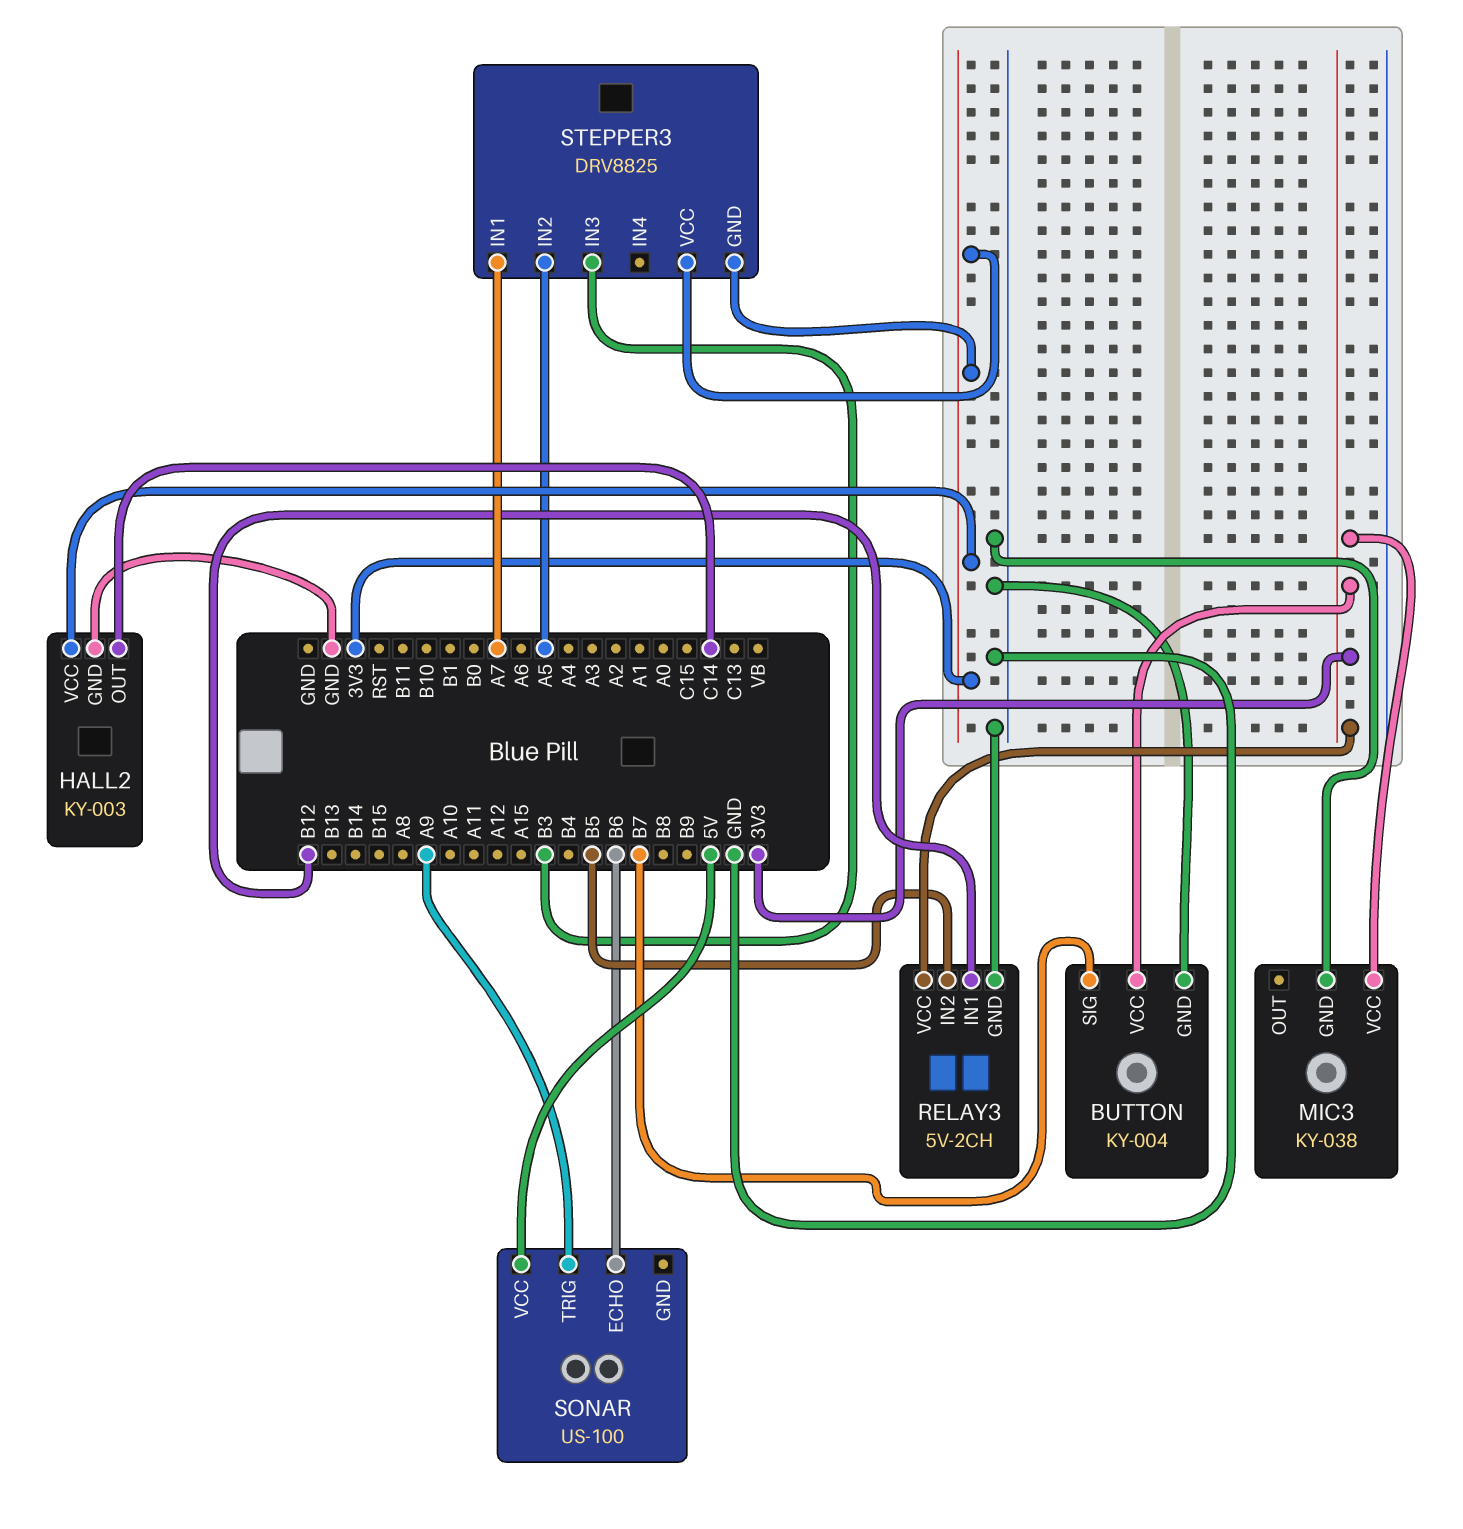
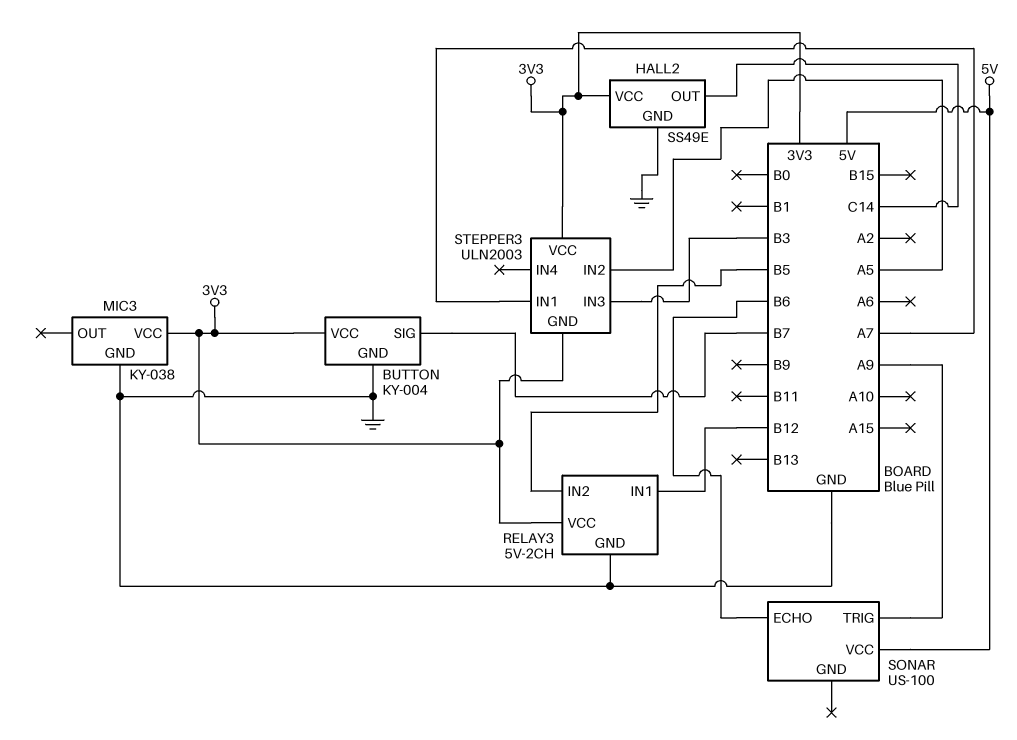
HALL2: KY-003 -> SS49E
STEPPER3: DRV8825 -> ULN2003

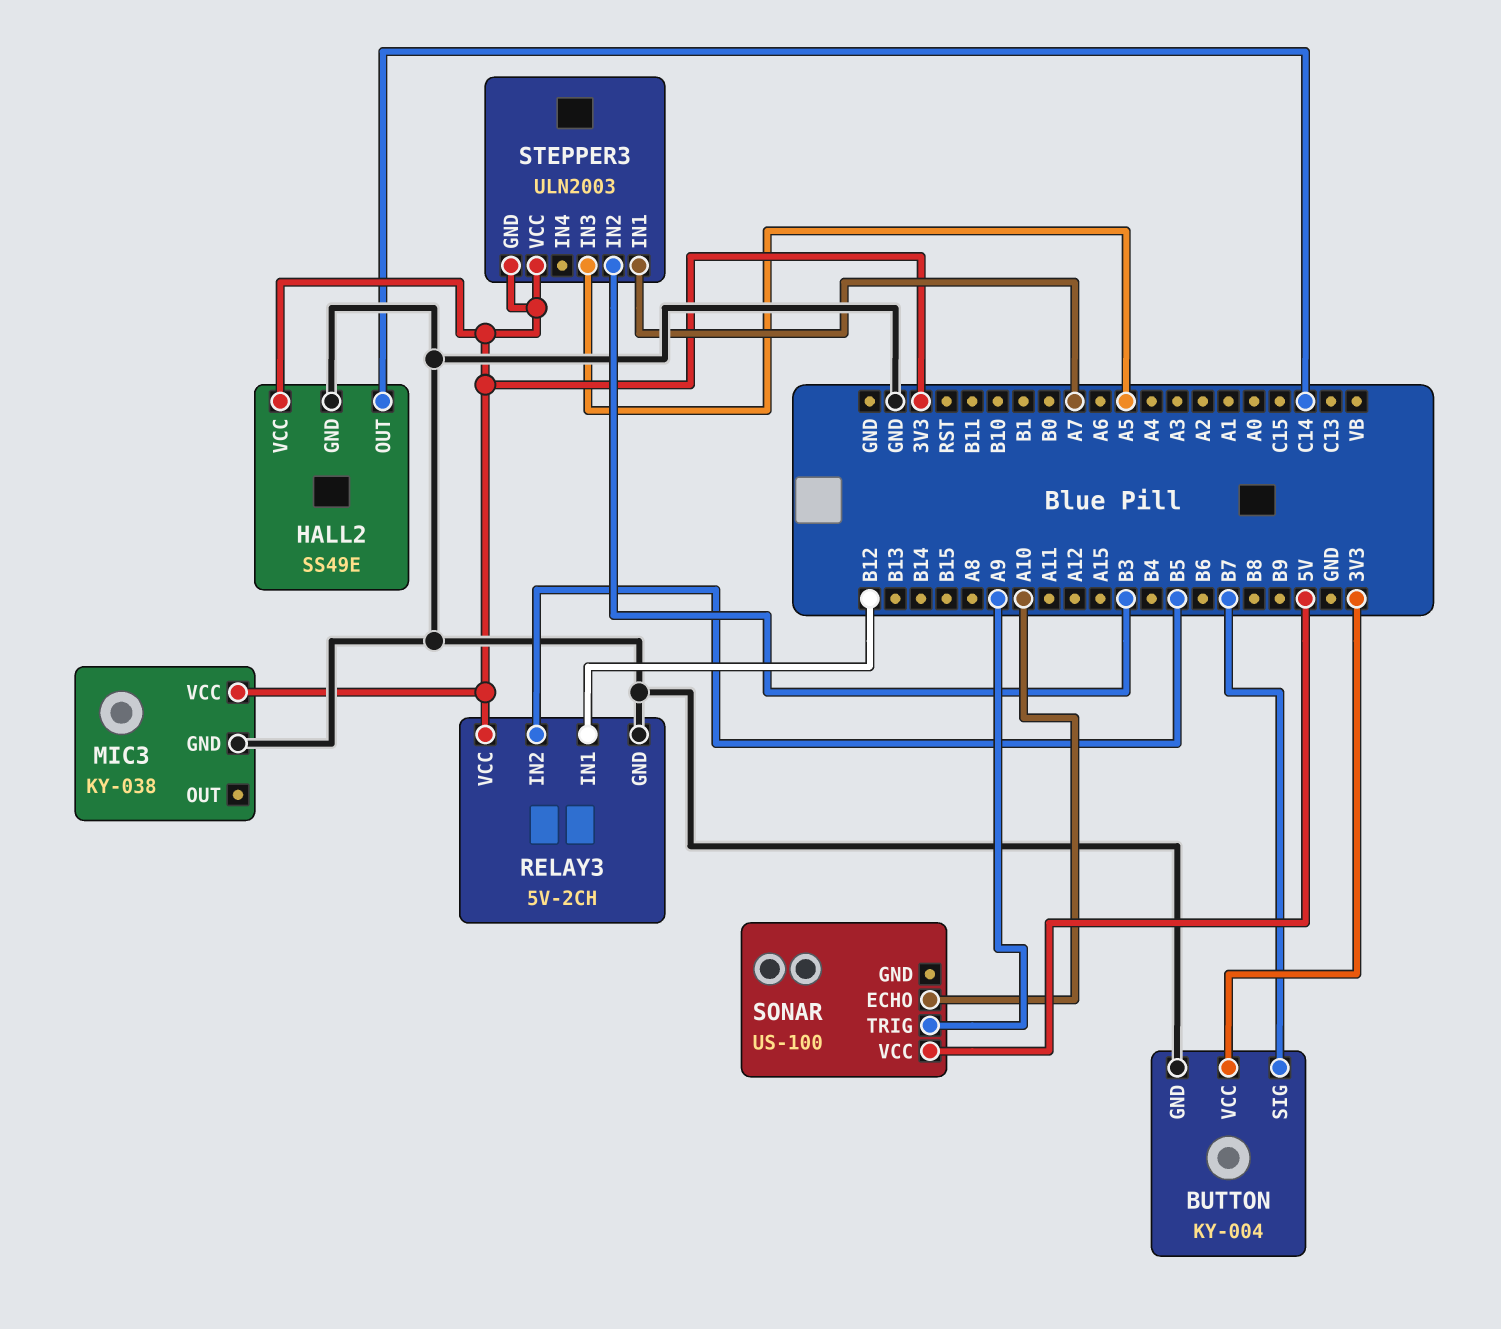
SONAR pin ECHO: B6 -> A10
STEPPER3 pin IN2: A5 -> B3
STEPPER3 pin IN3: B3 -> A5

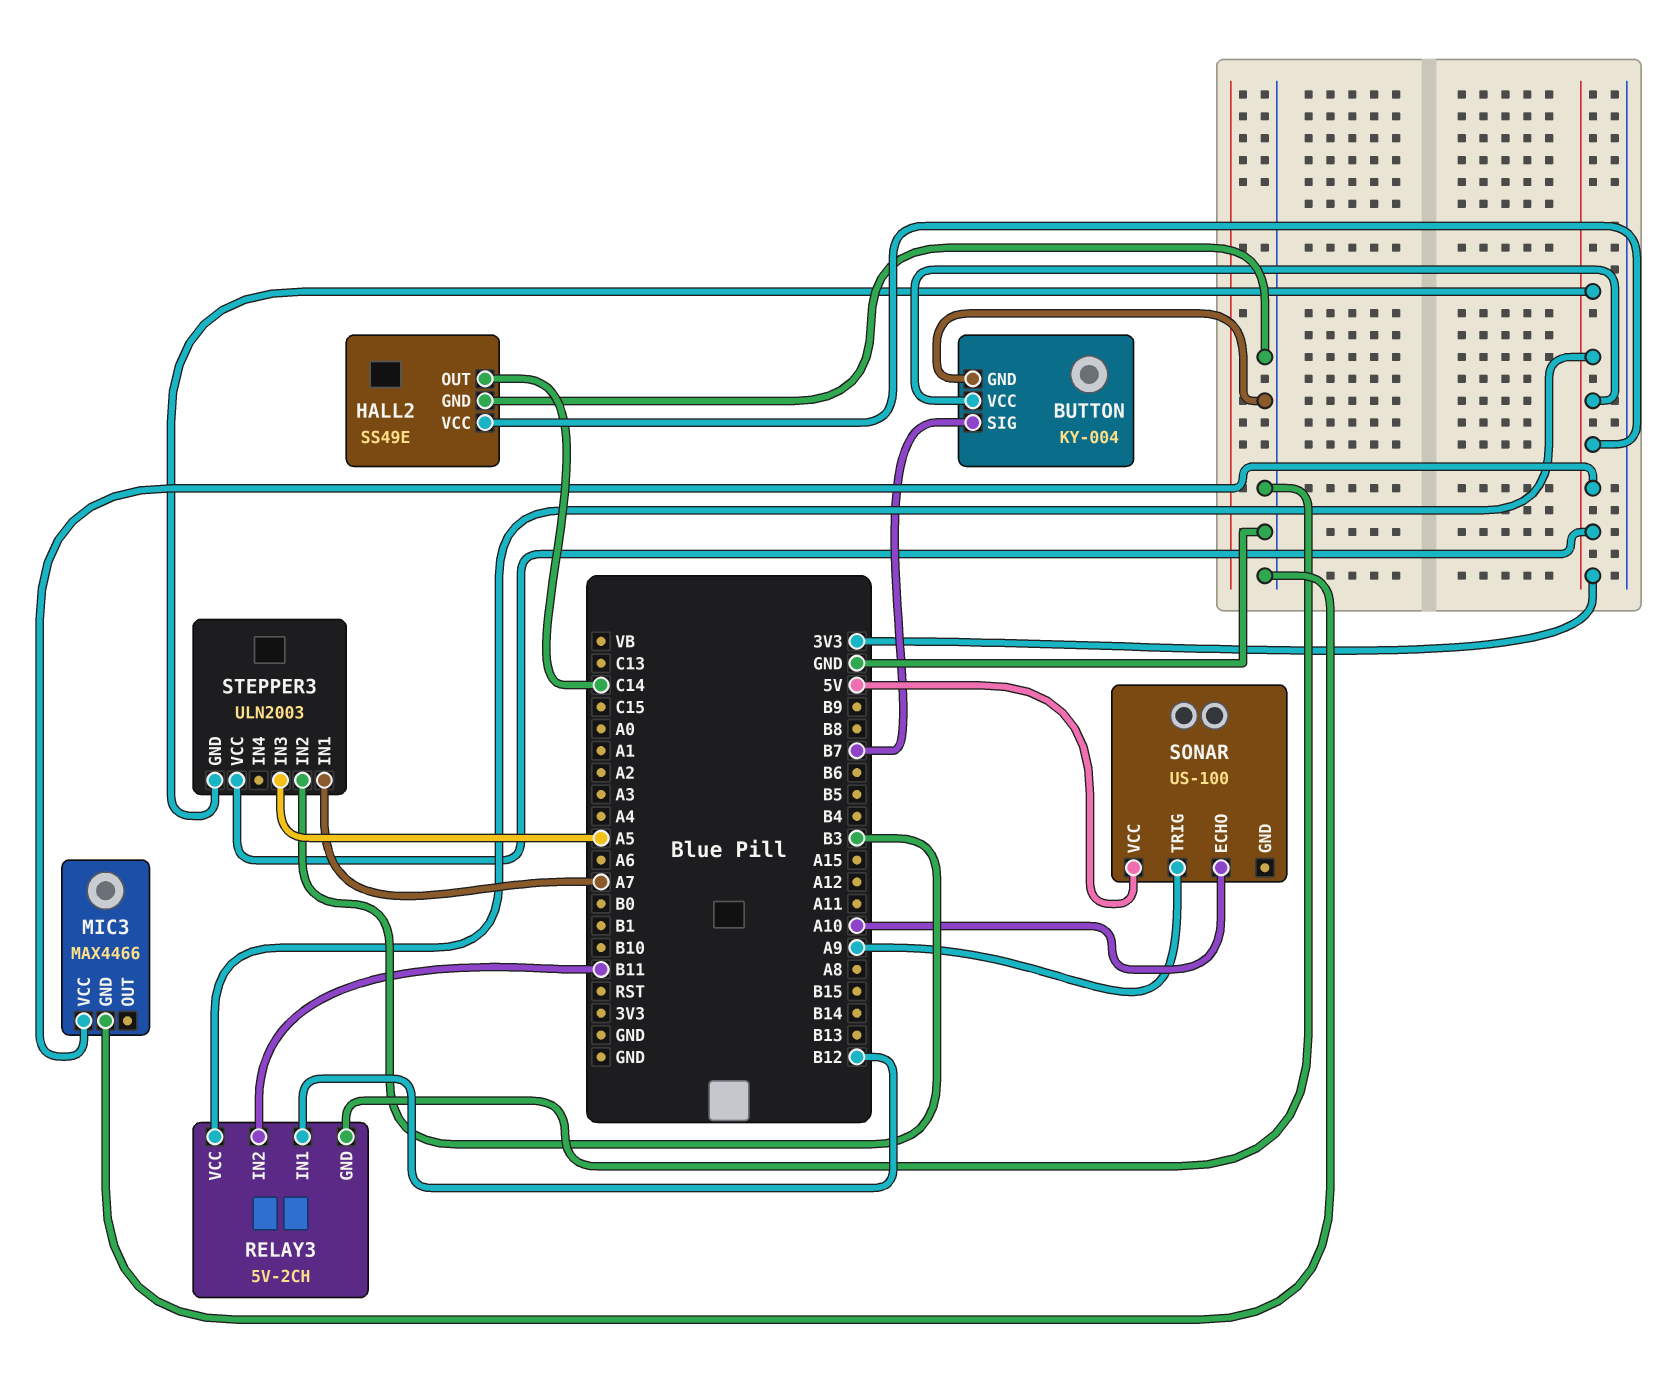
MIC3: KY-038 -> MAX4466
RELAY3 pin IN2: B5 -> B11

